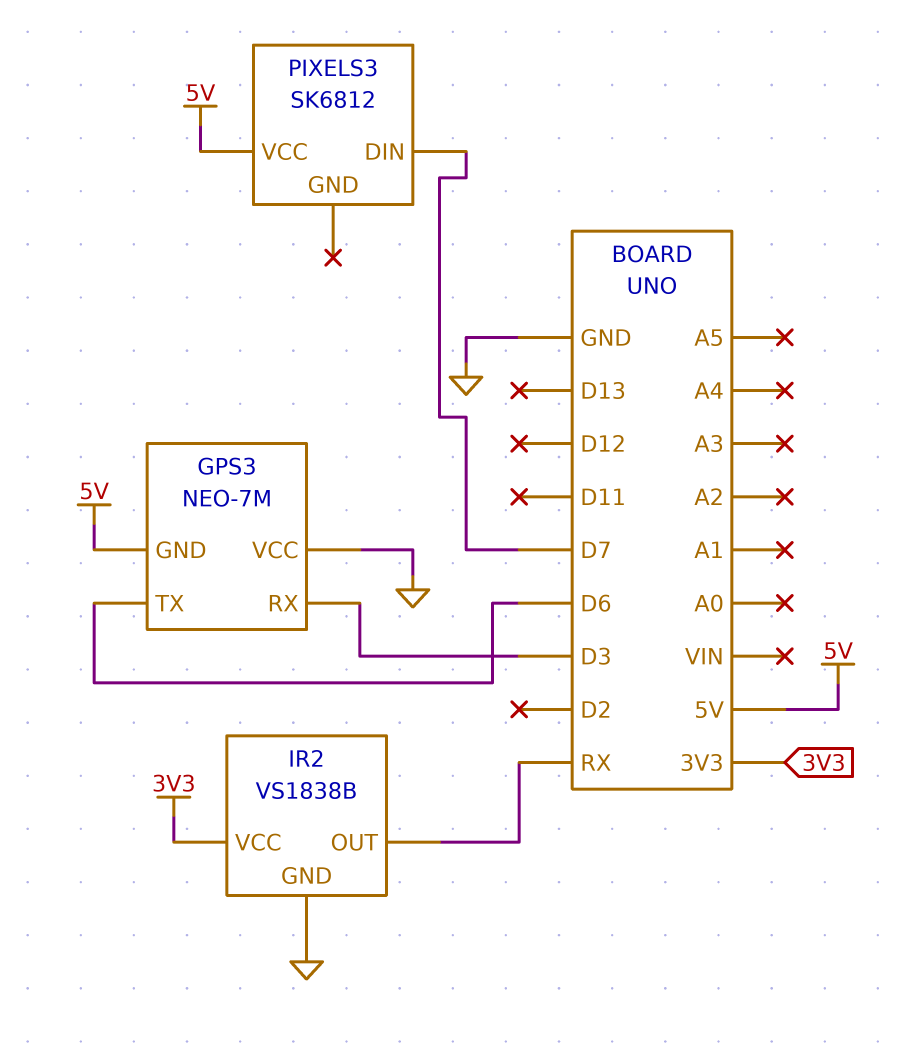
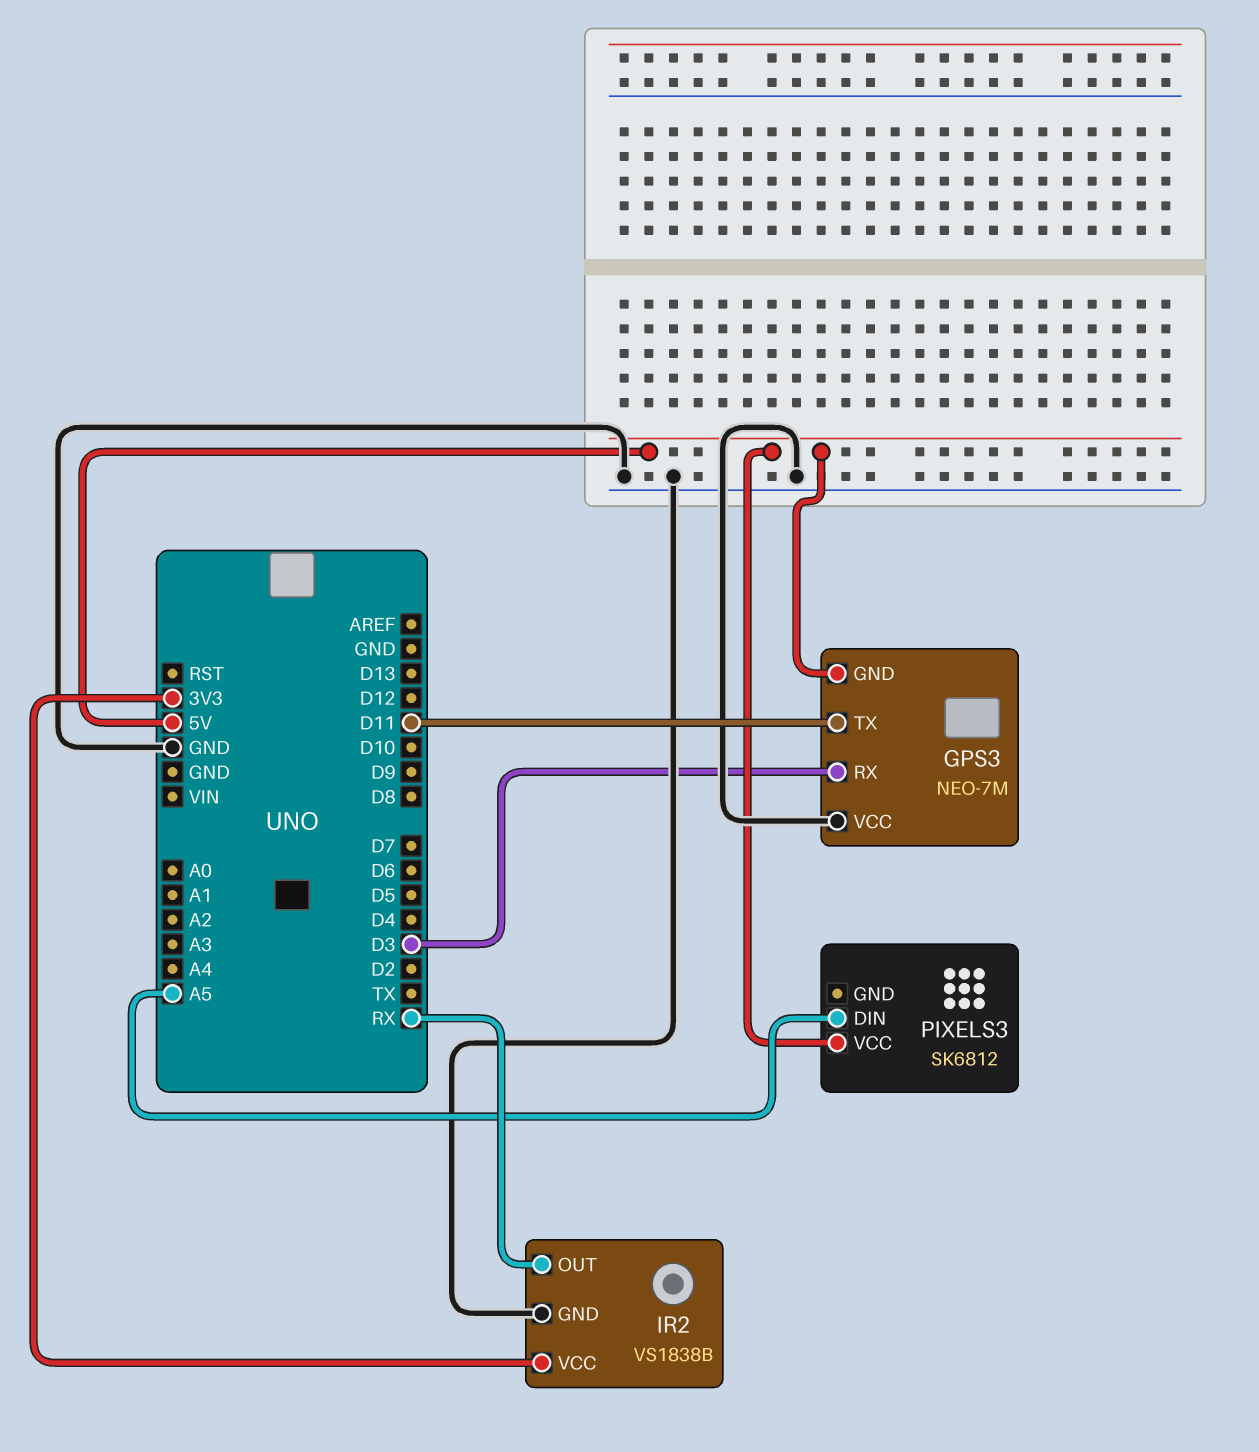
GPS3 pin TX: D6 -> D11
PIXELS3 pin DIN: D7 -> A5

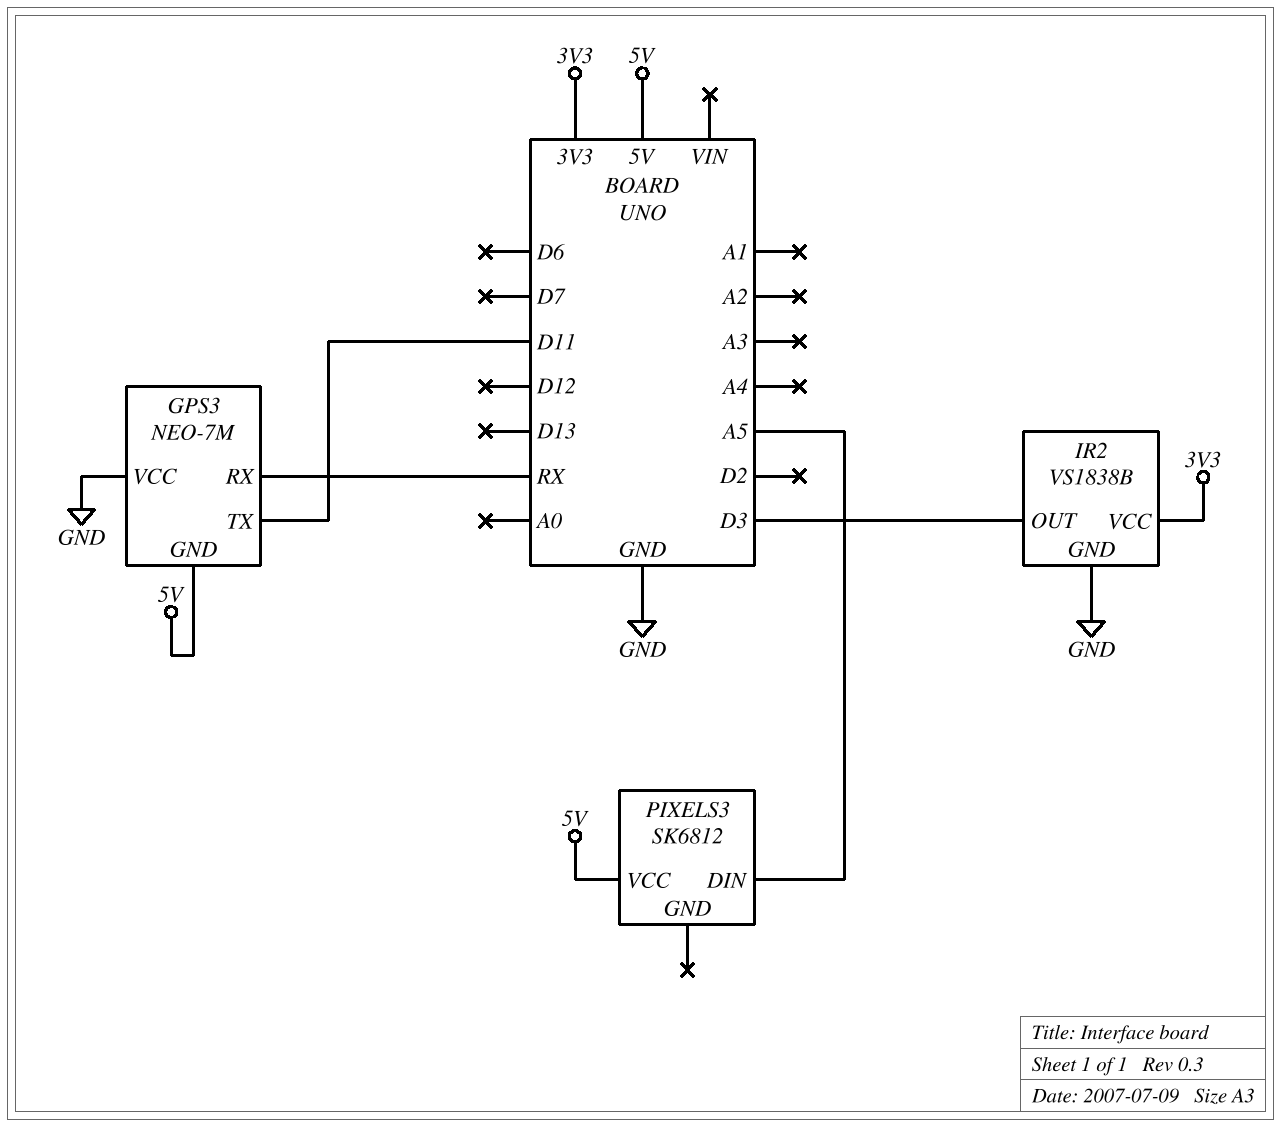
GPS3 pin RX: D3 -> RX
IR2 pin OUT: RX -> D3

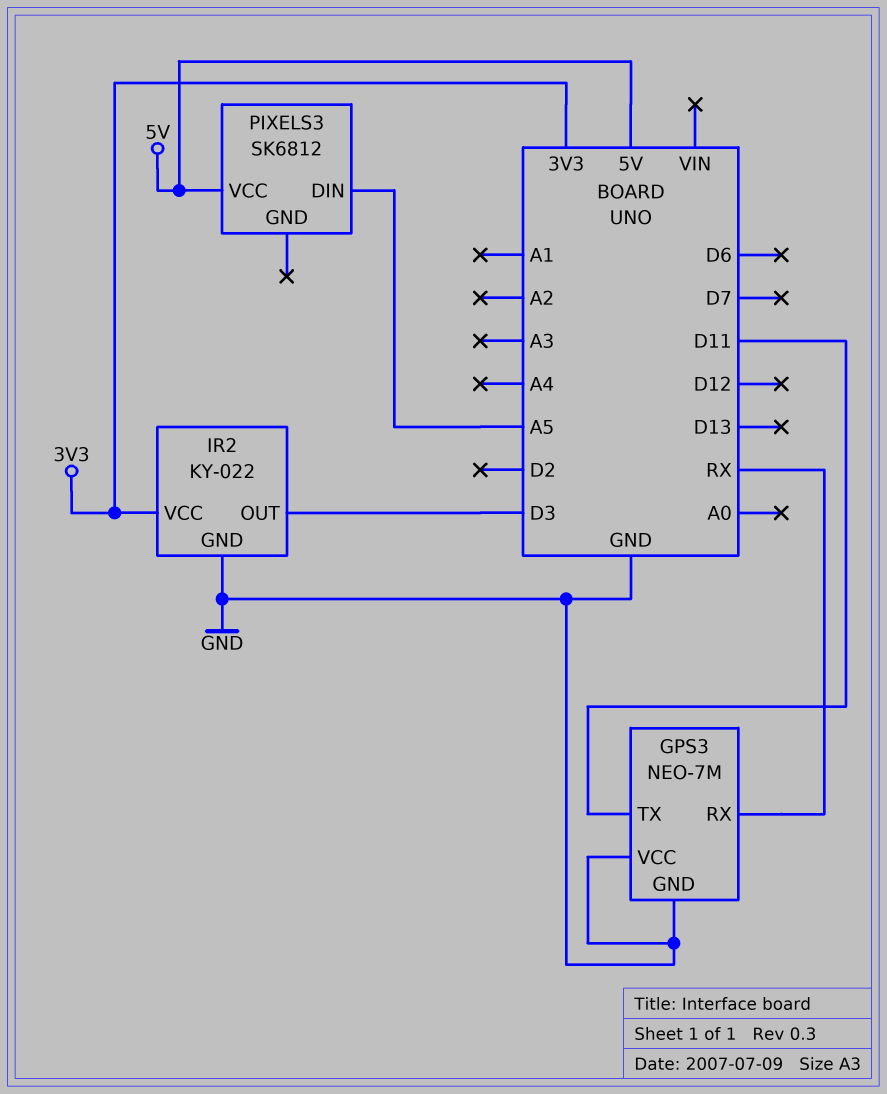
GPS3 pin GND: 5V -> GND
IR2: VS1838B -> KY-022

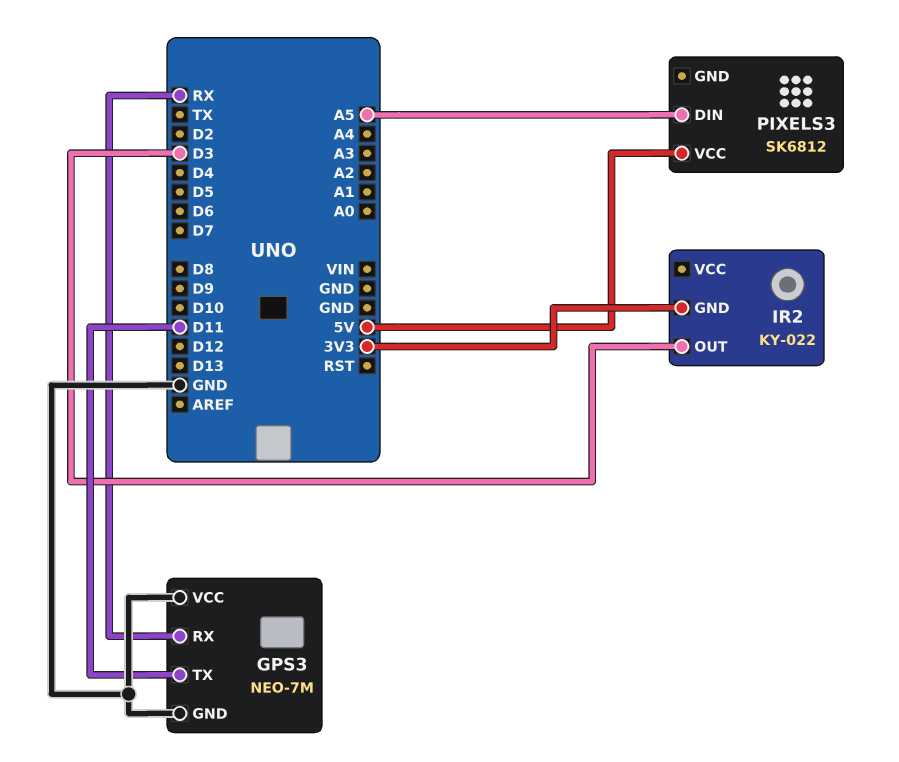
IR2 pin GND: GND -> 3V3
IR2 pin VCC: 3V3 -> none

